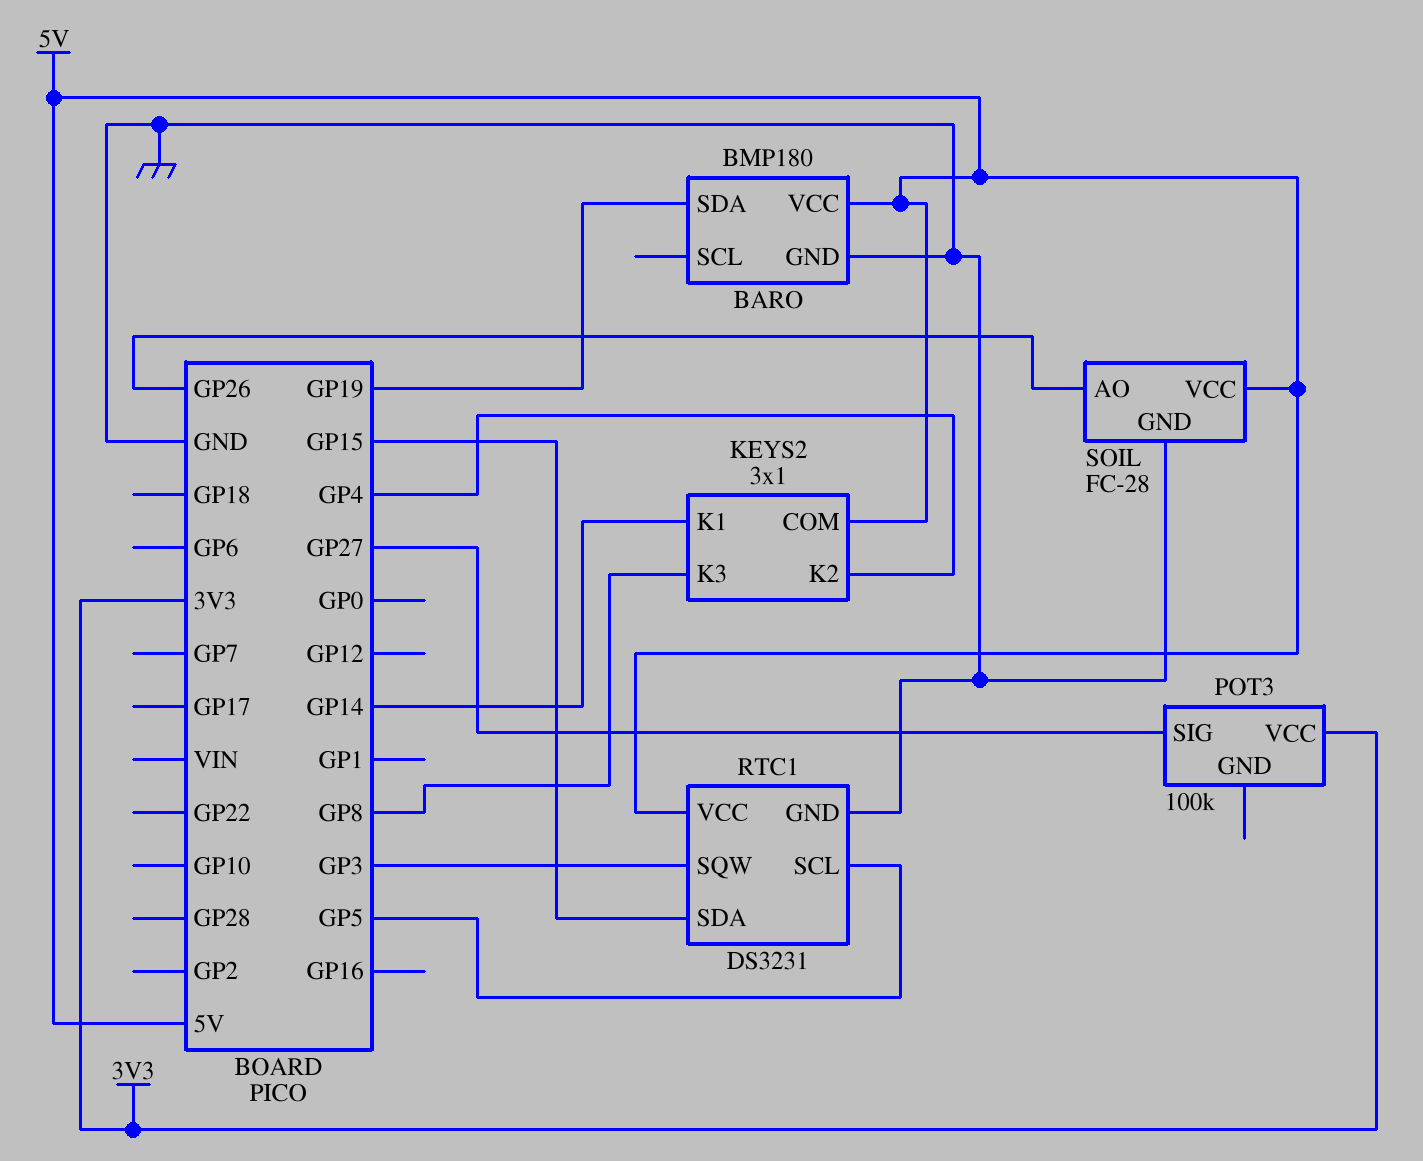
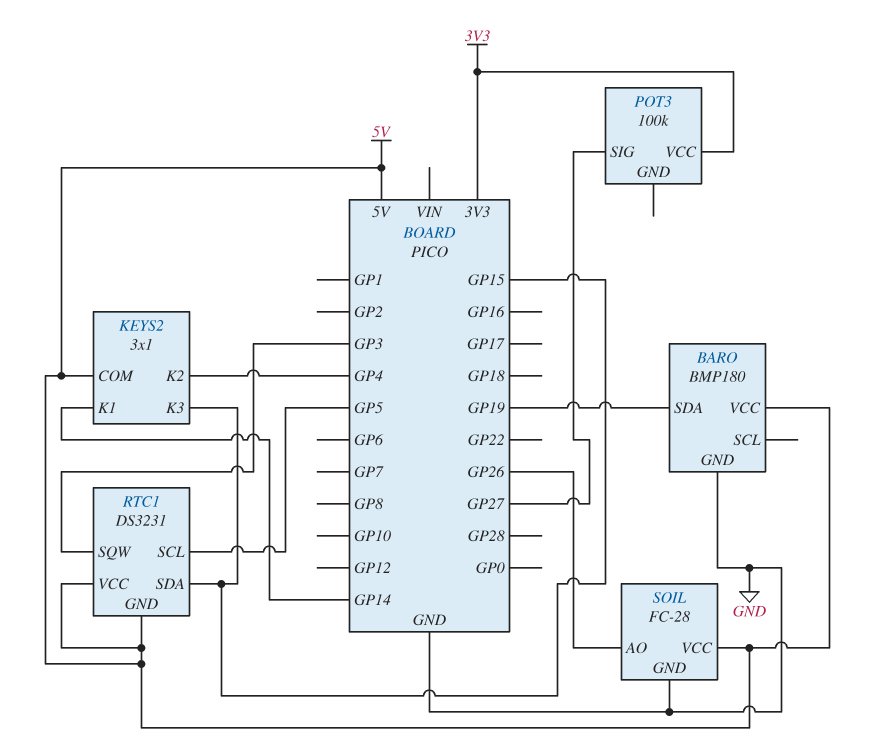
KEYS2 pin K3: GP8 -> GP15
RTC1 pin GND: GND -> 5V

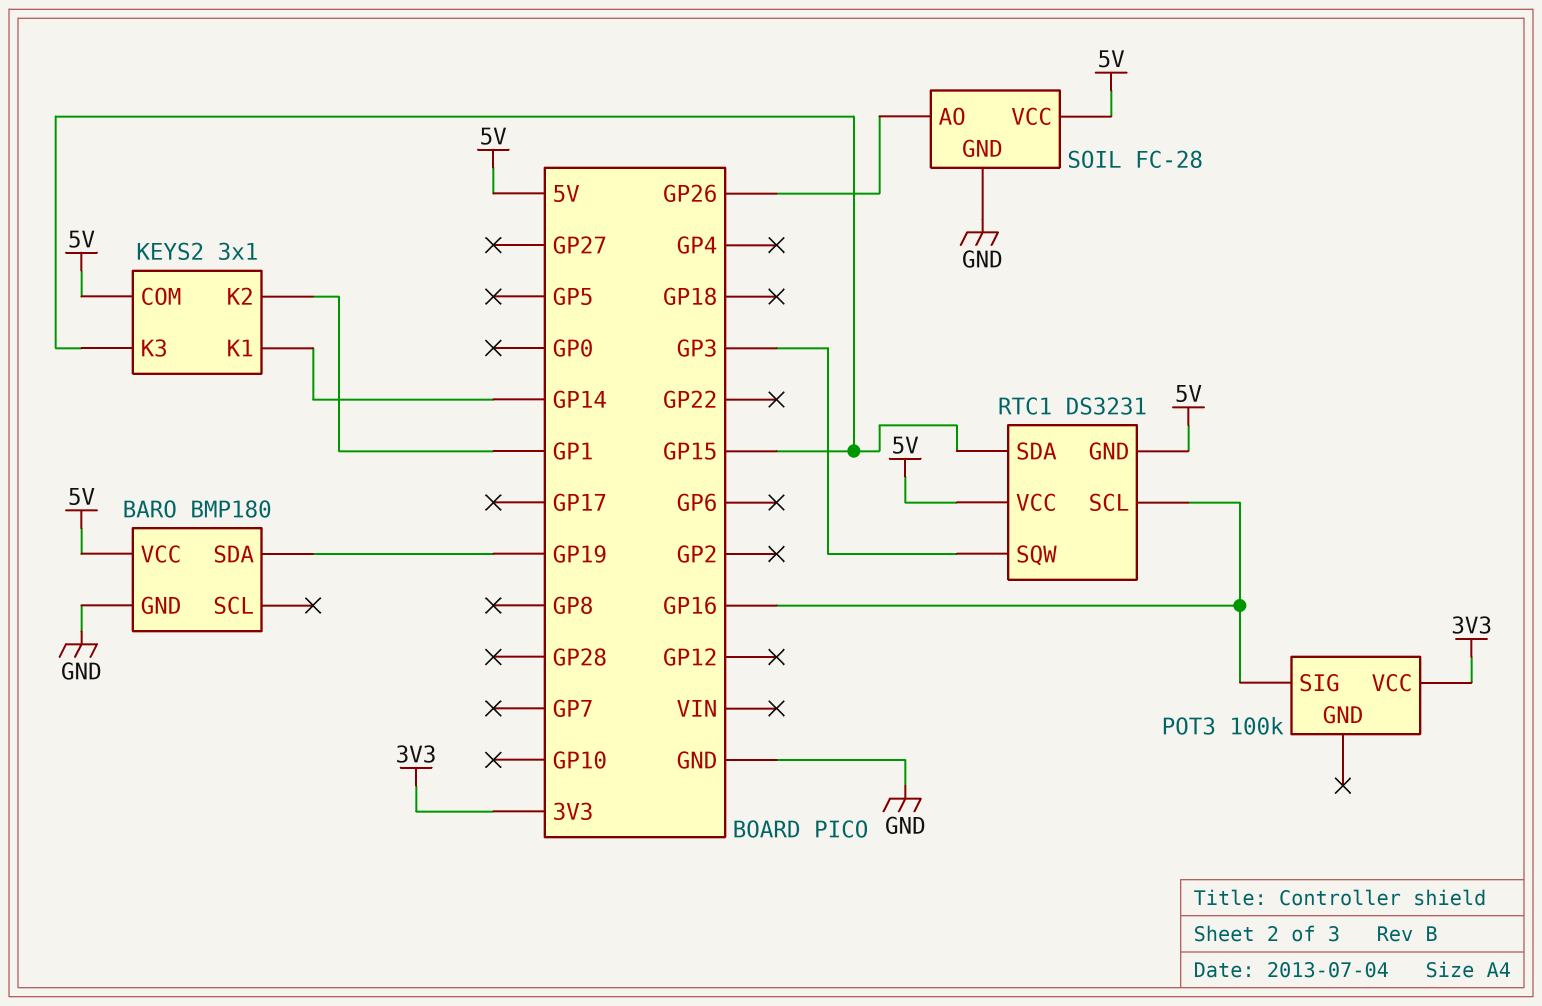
KEYS2 pin K2: GP4 -> GP1
POT3 pin SIG: GP27 -> GP16
RTC1 pin SCL: GP5 -> GP16

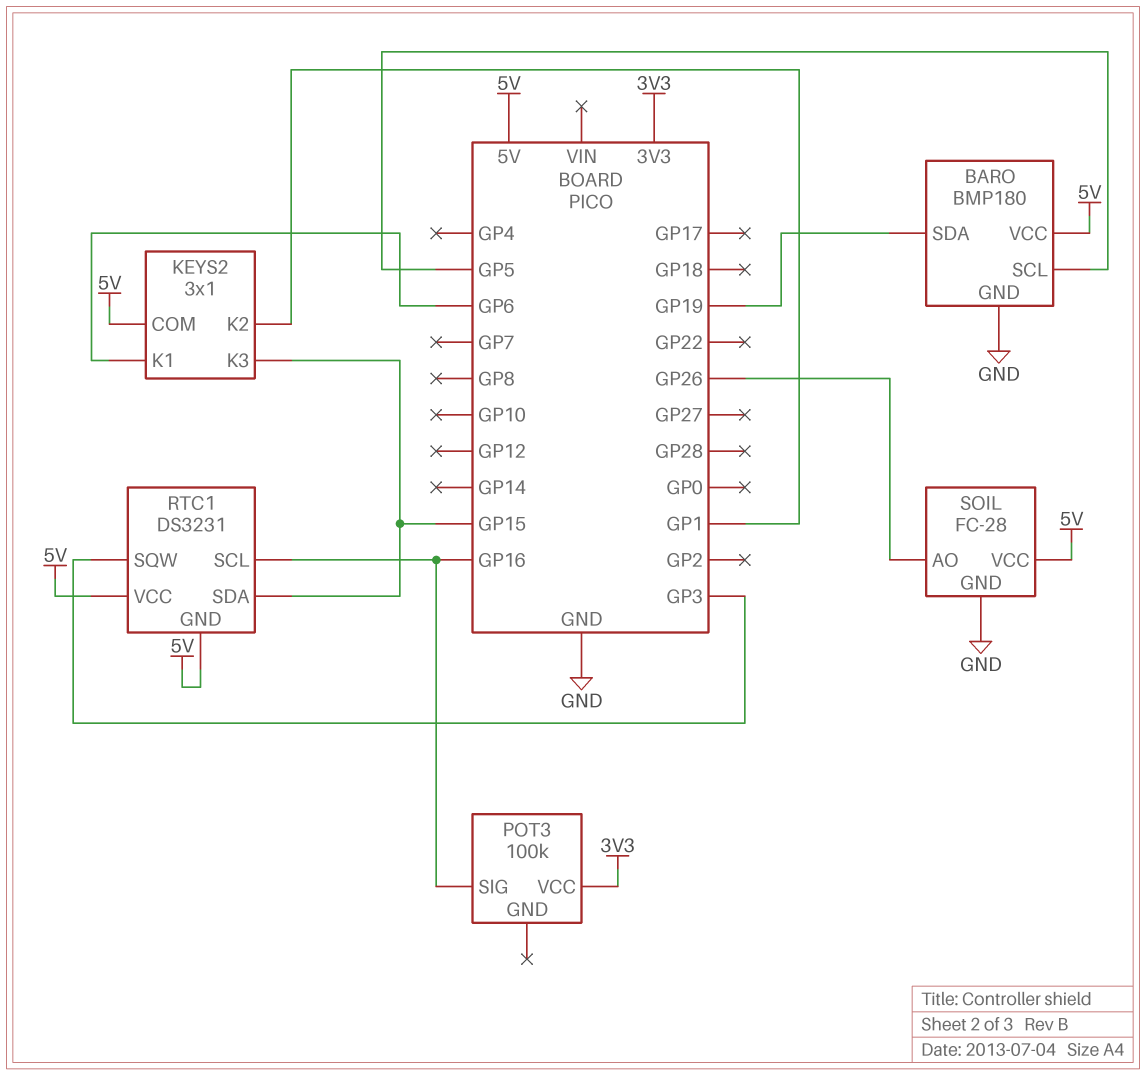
BARO pin SCL: none -> GP5
KEYS2 pin K1: GP14 -> GP6

